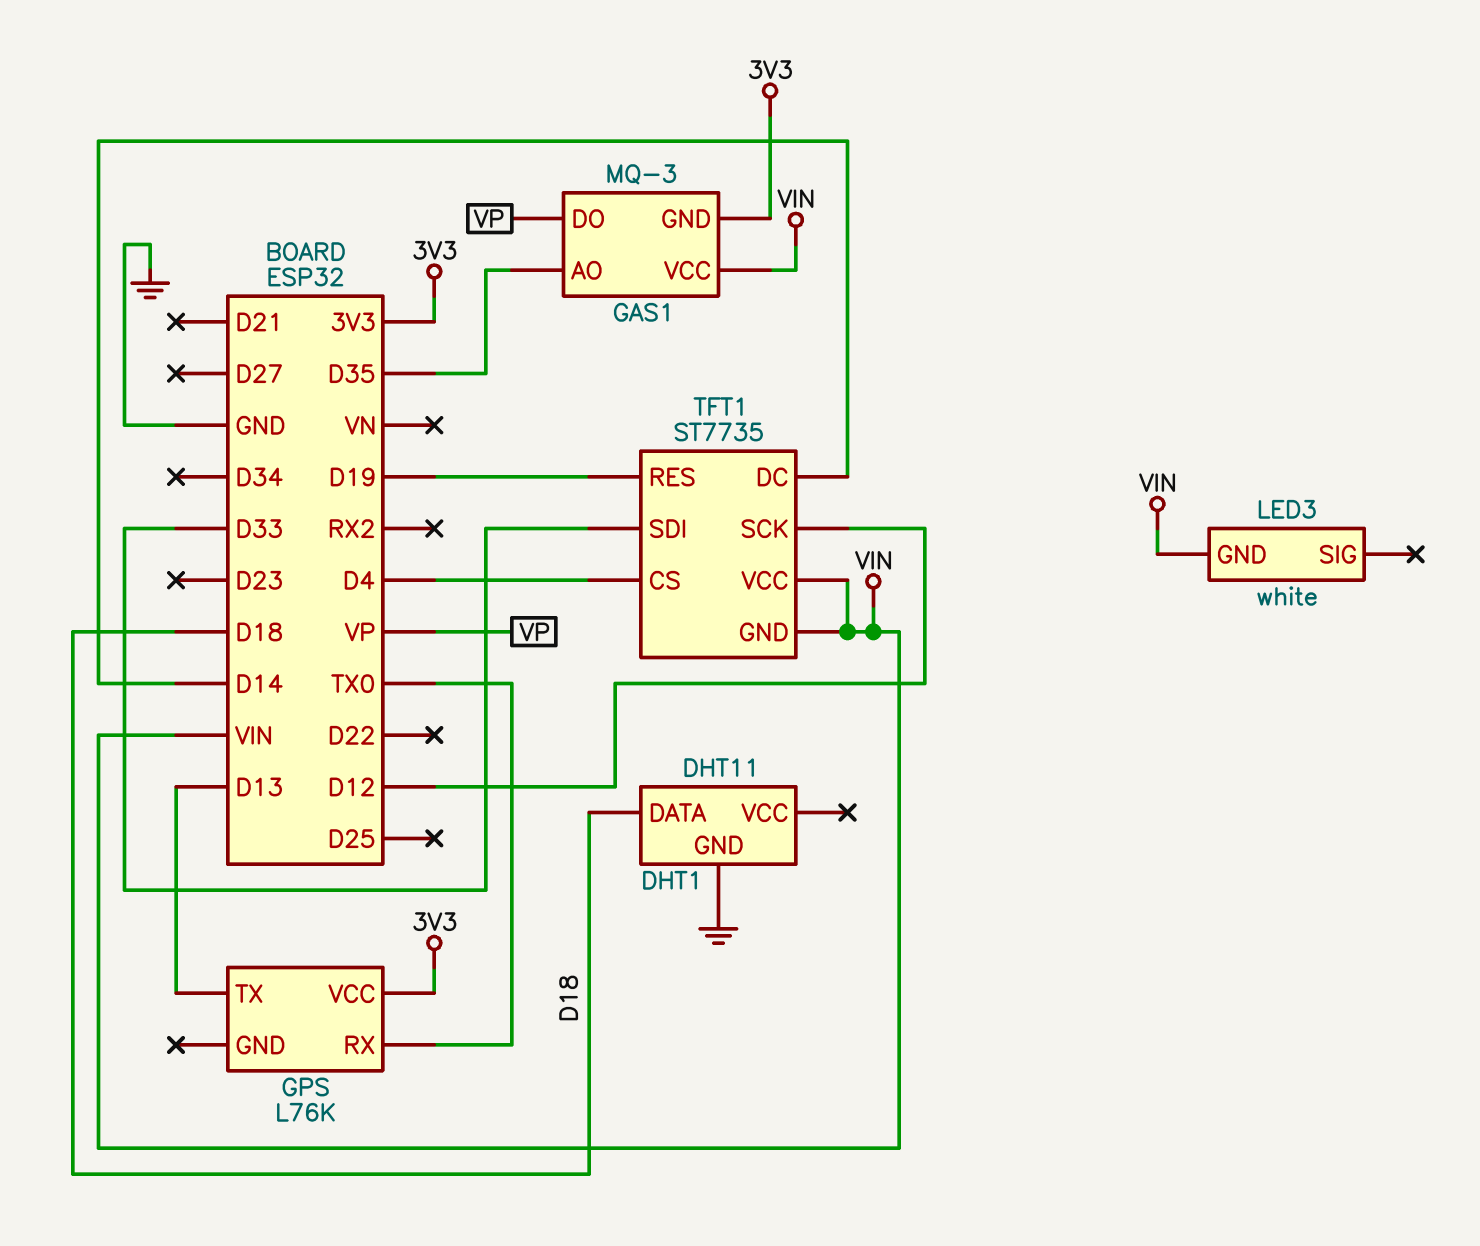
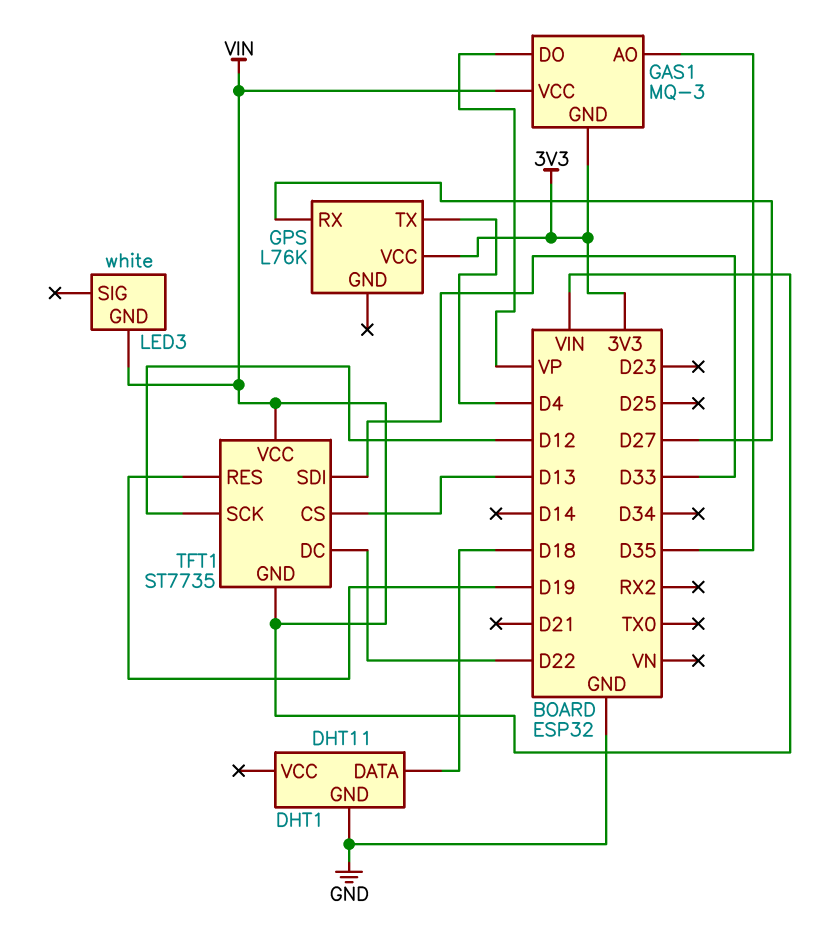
GPS pin RX: TX0 -> D27
GPS pin TX: D13 -> D4
TFT1 pin CS: D4 -> D13
TFT1 pin DC: D14 -> D22

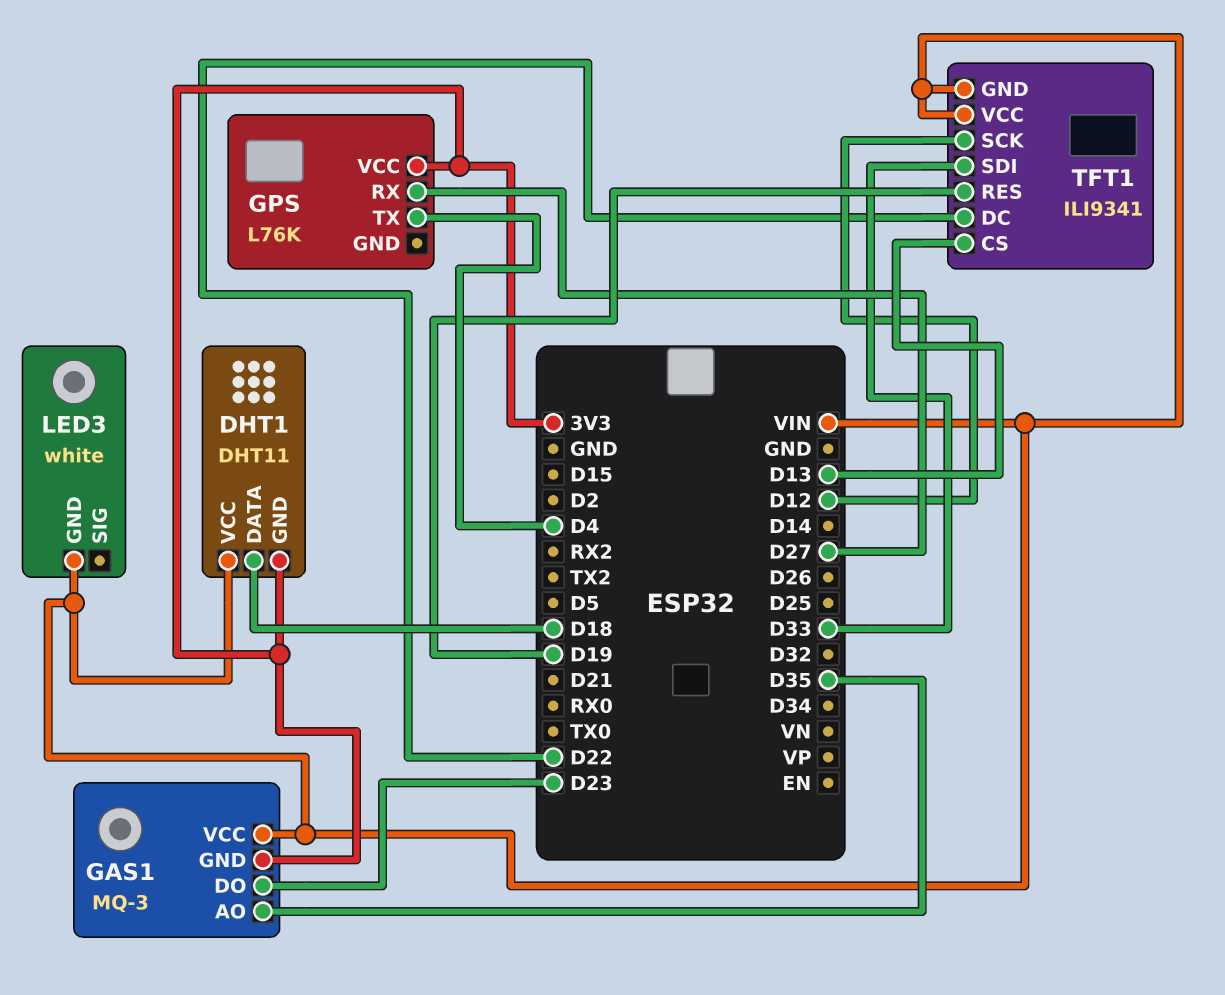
DHT1 pin GND: GND -> 3V3
DHT1 pin VCC: none -> VIN
GAS1 pin DO: VP -> D23
TFT1: ST7735 -> ILI9341

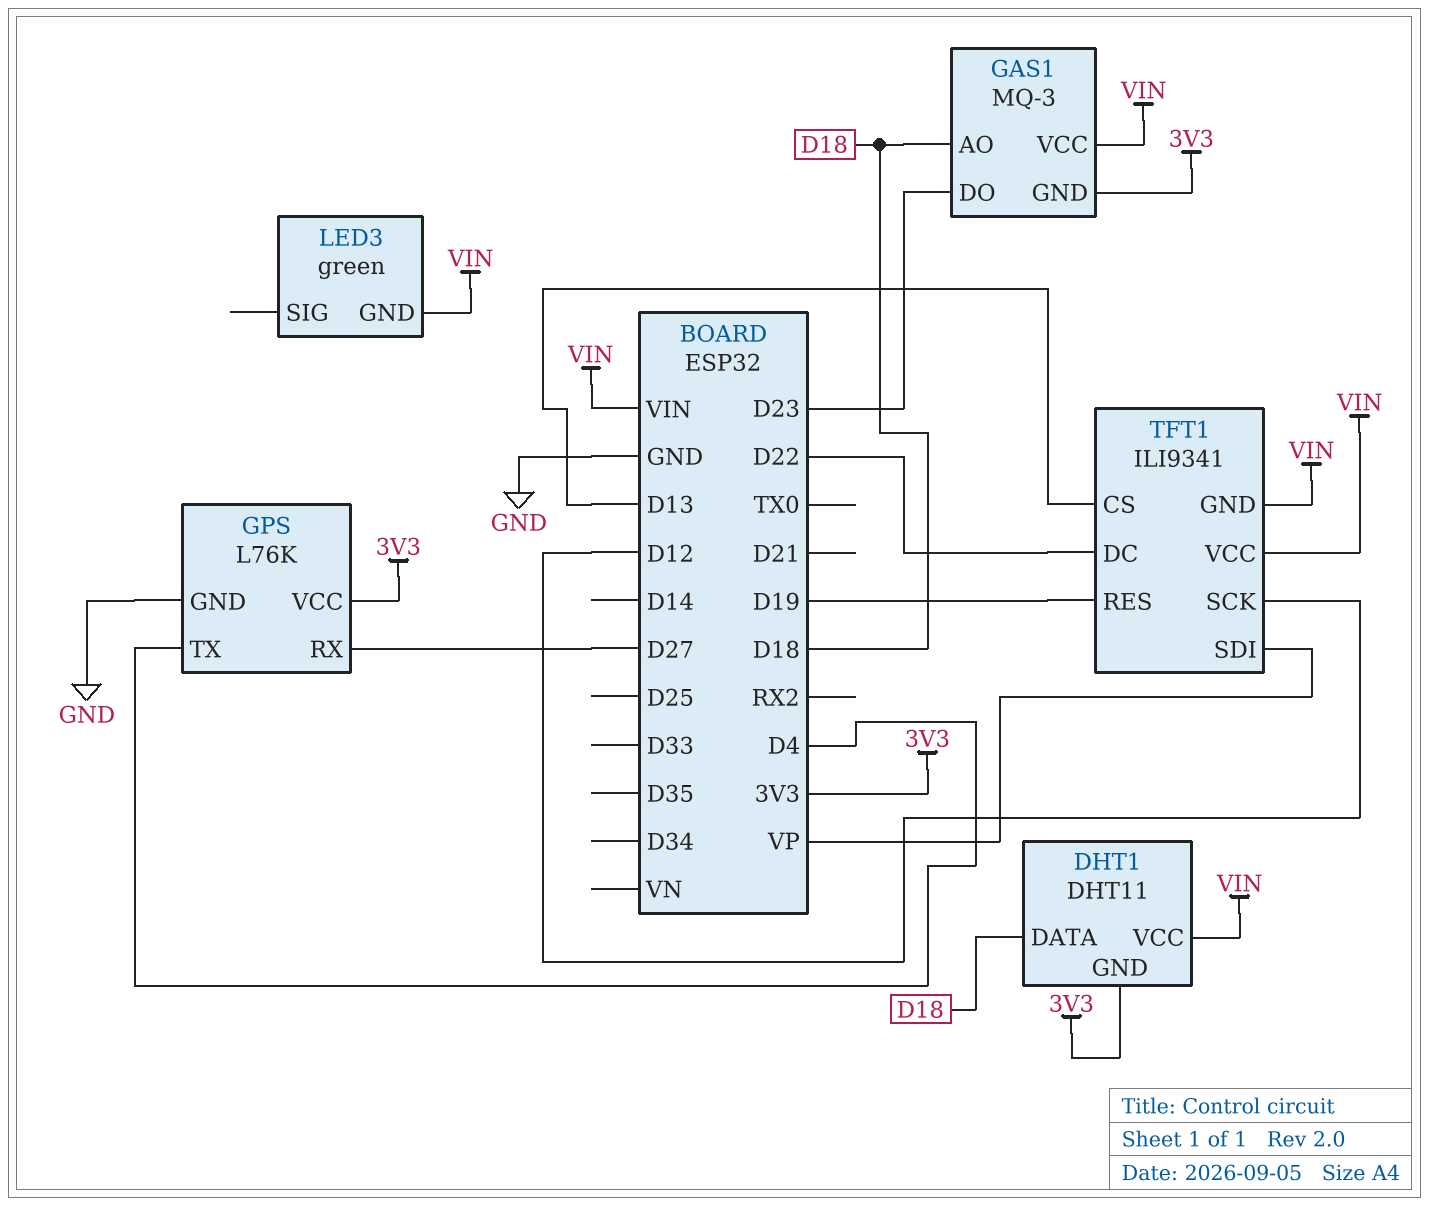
GAS1 pin AO: D35 -> D18
GPS pin GND: none -> GND
LED3: white -> green
TFT1 pin SDI: D33 -> VP

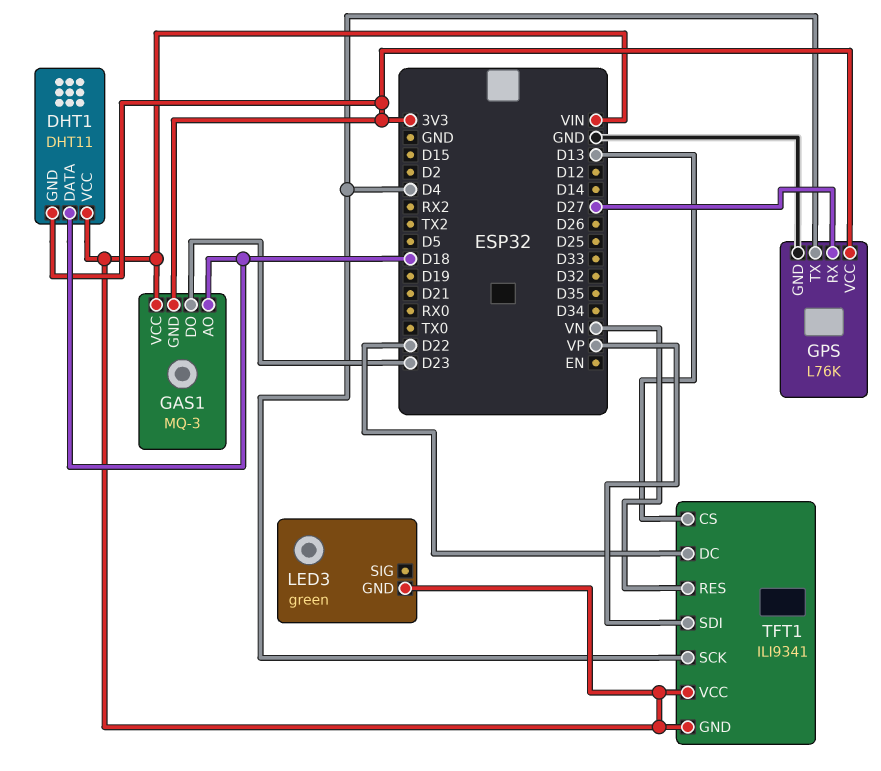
TFT1 pin RES: D19 -> VN
TFT1 pin SCK: D12 -> D4

